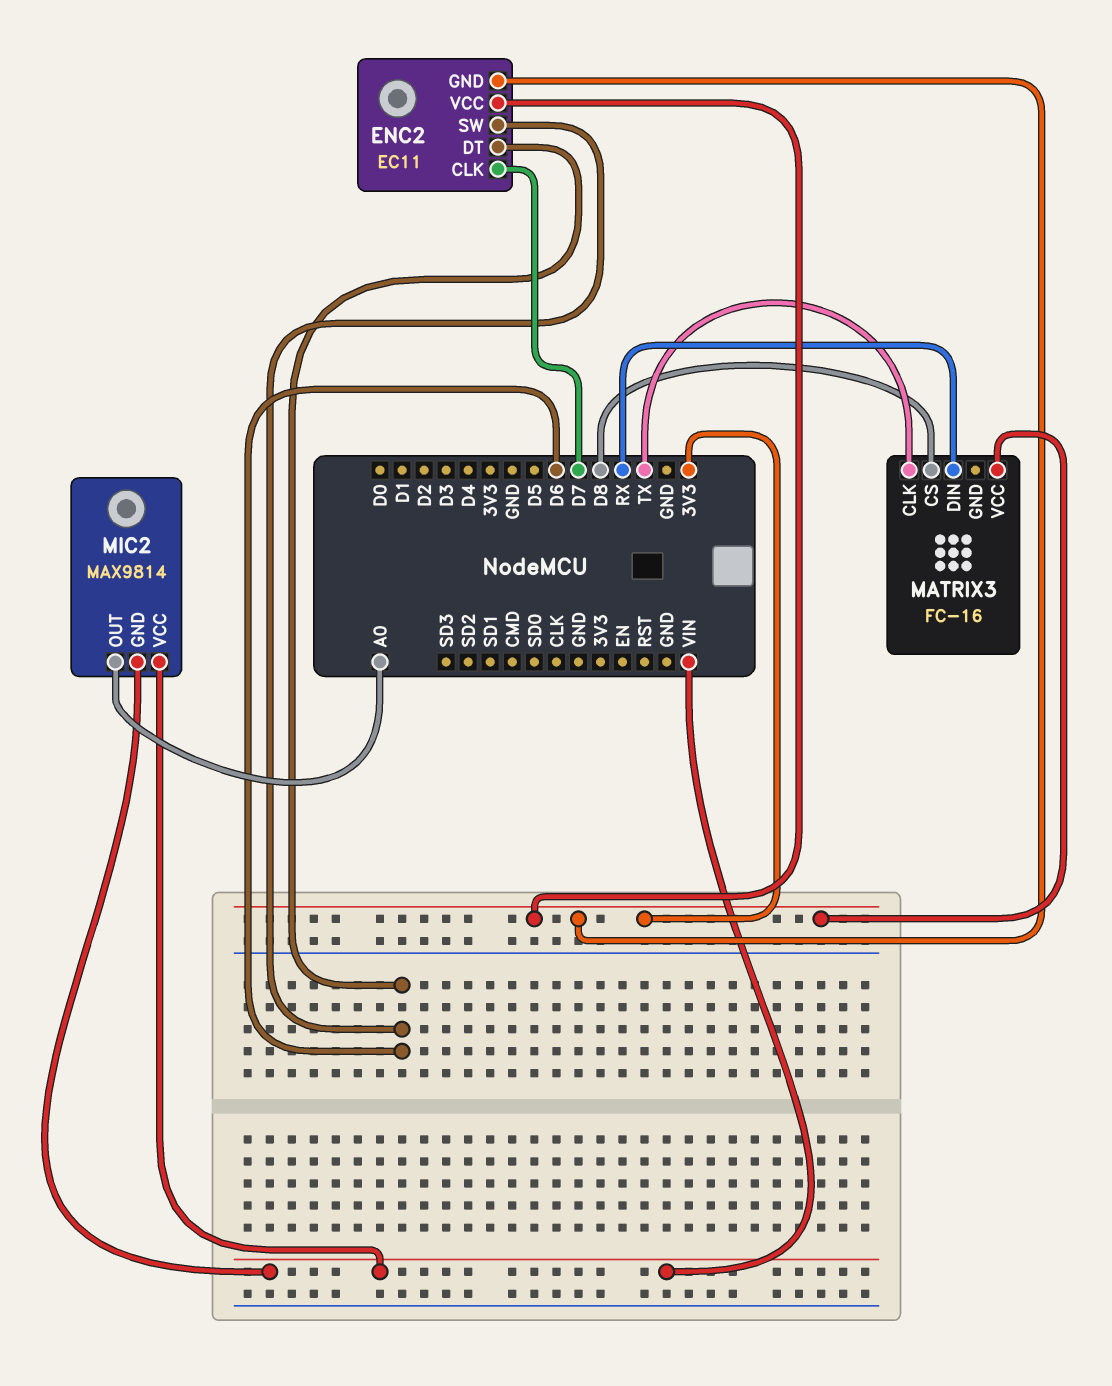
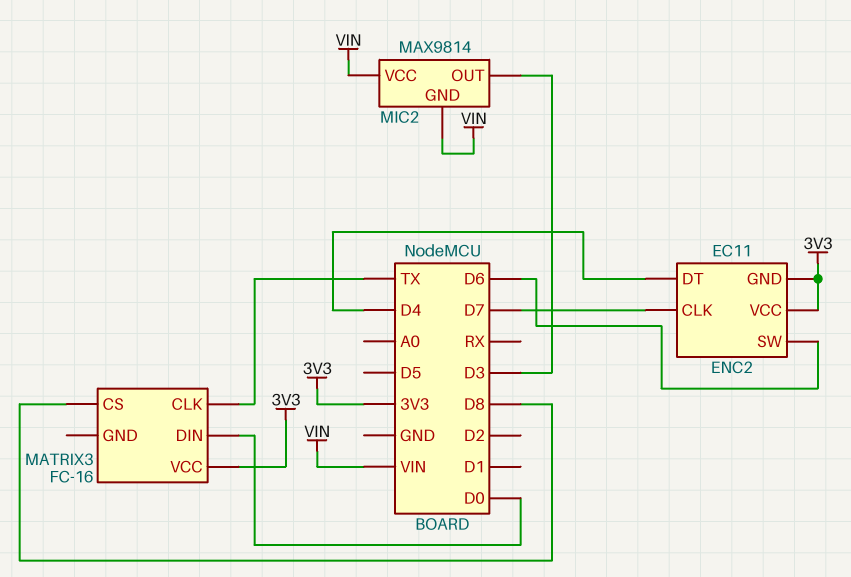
ENC2 pin DT: D6 -> D4
MATRIX3 pin DIN: RX -> D0
MIC2 pin OUT: A0 -> D3

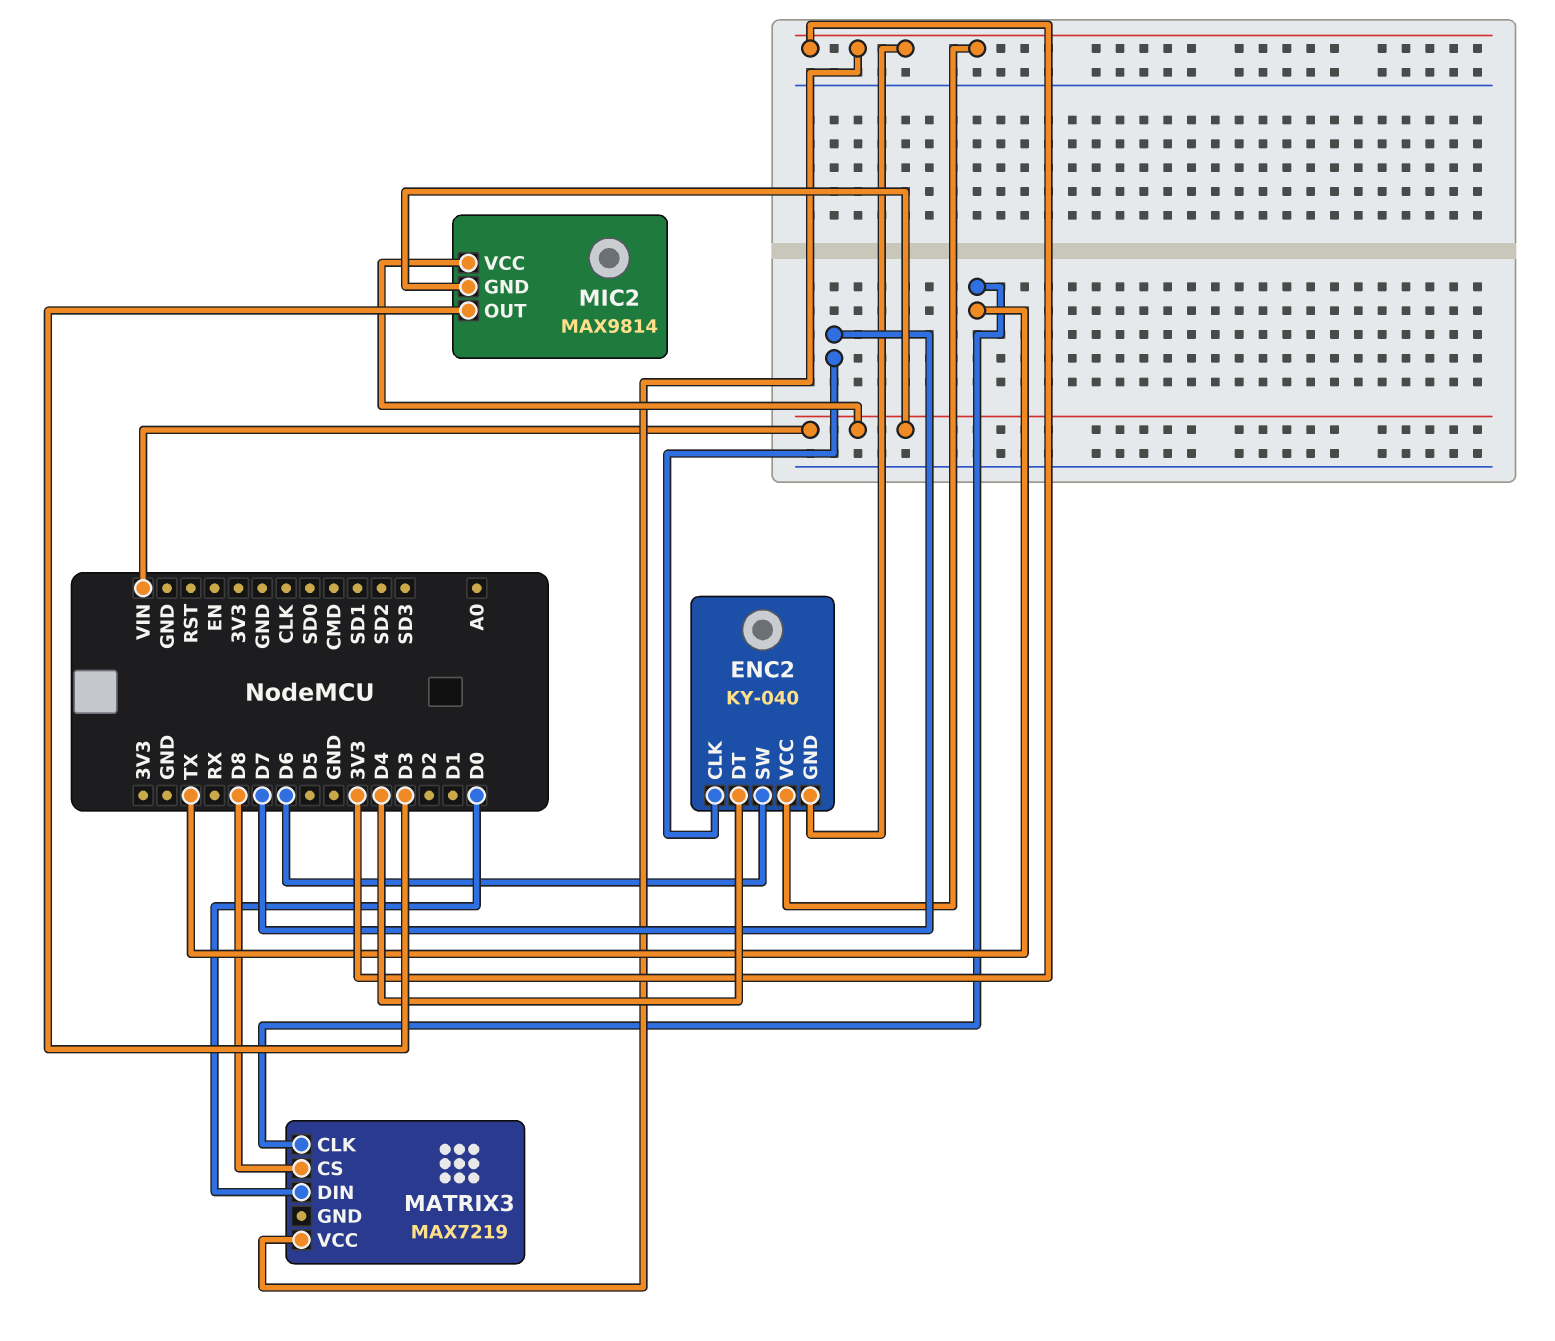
ENC2: EC11 -> KY-040
MATRIX3: FC-16 -> MAX7219

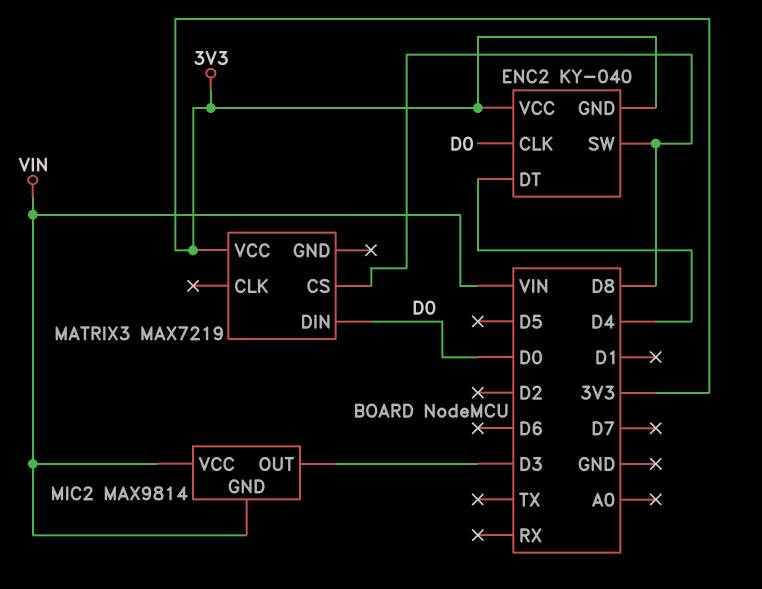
ENC2 pin CLK: D7 -> D0
ENC2 pin SW: D6 -> D8
MATRIX3 pin CLK: TX -> none

